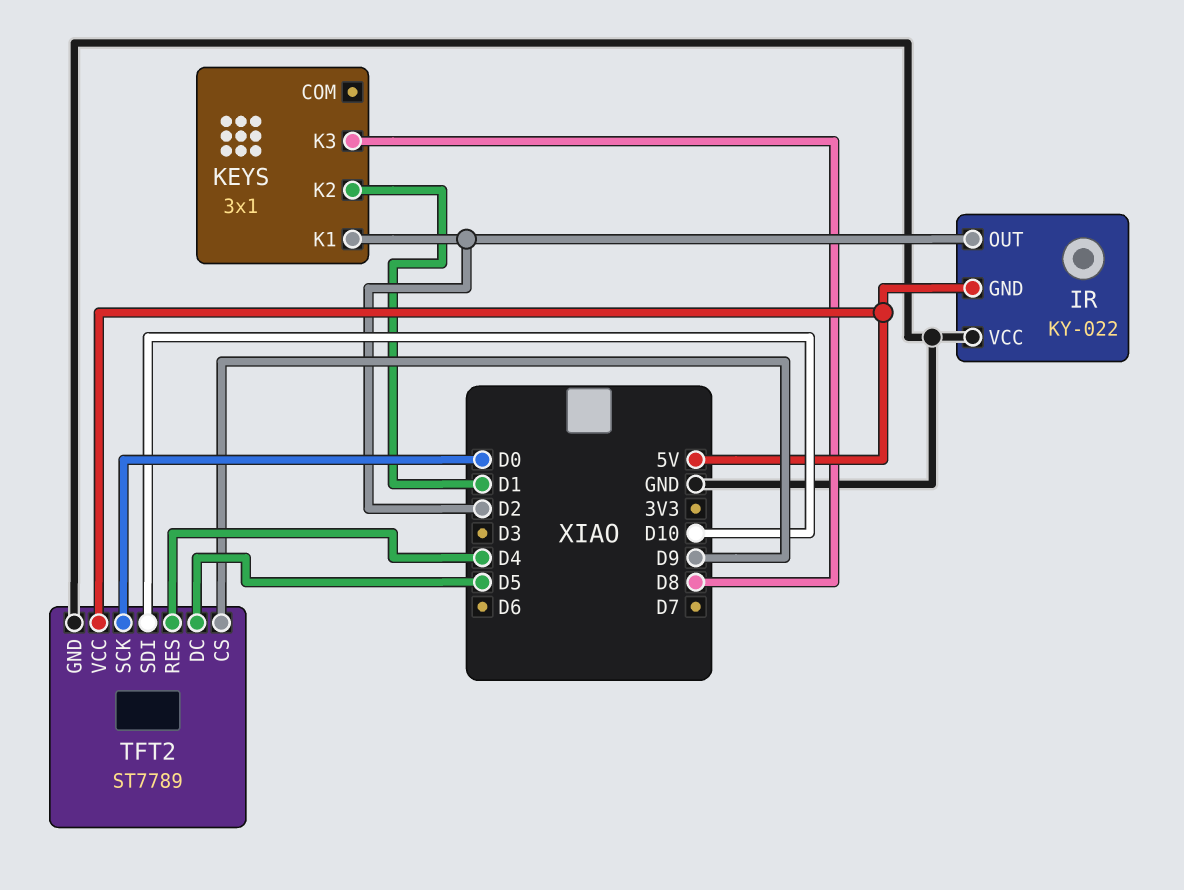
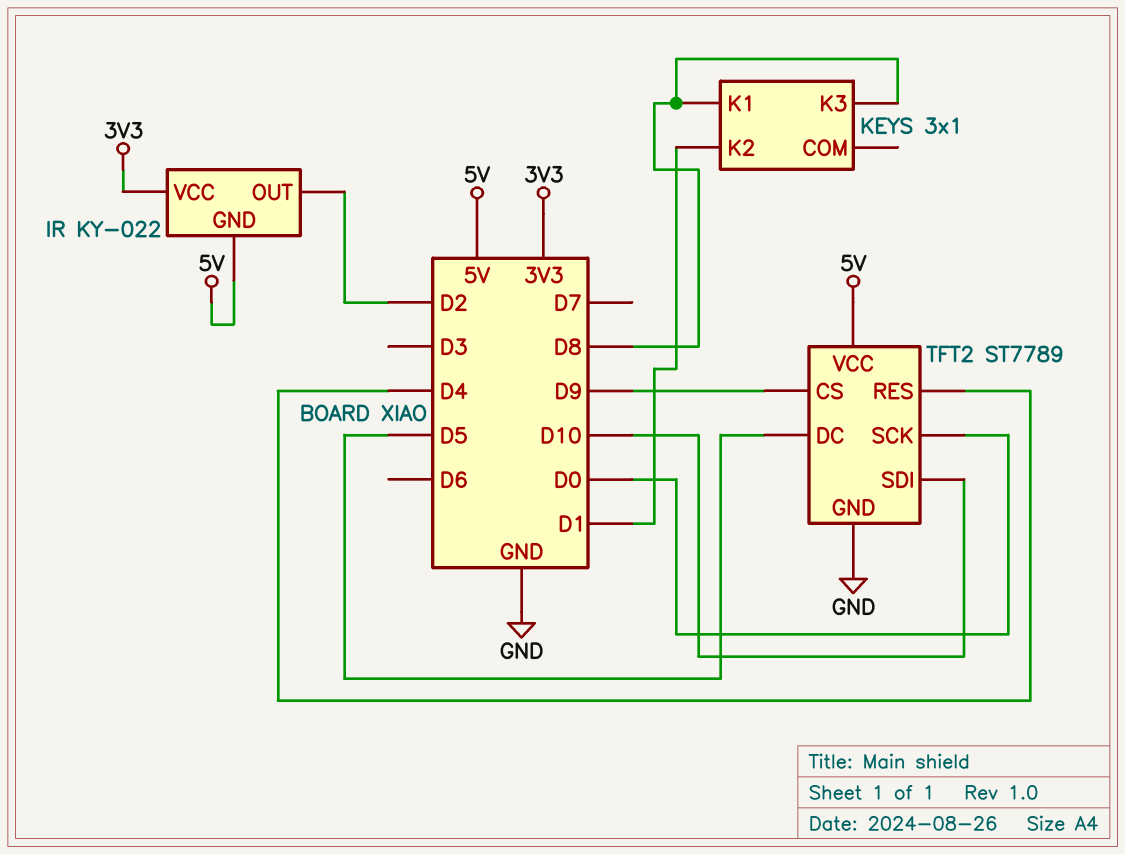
IR pin VCC: GND -> 3V3
KEYS pin K1: D2 -> D8

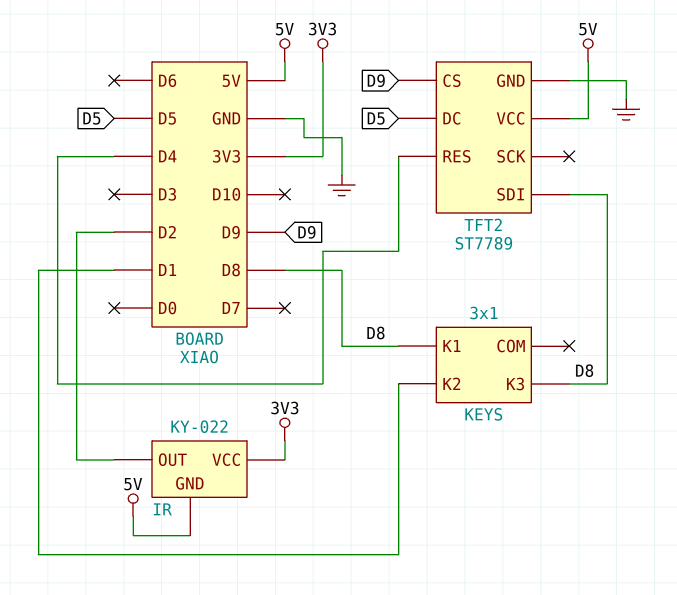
TFT2 pin SCK: D0 -> none
TFT2 pin SDI: D10 -> D8

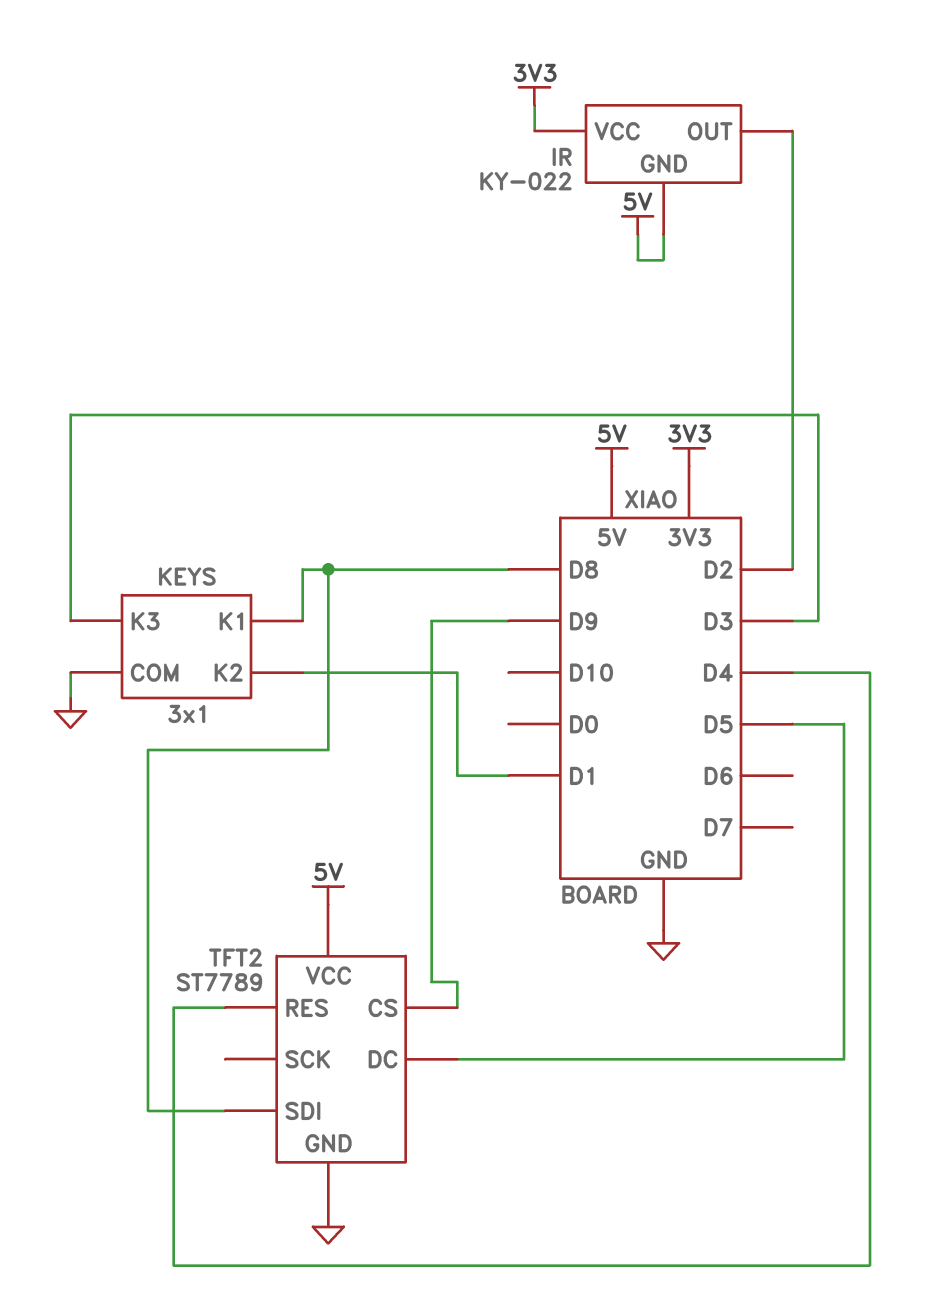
KEYS pin COM: none -> GND
KEYS pin K3: D8 -> D3

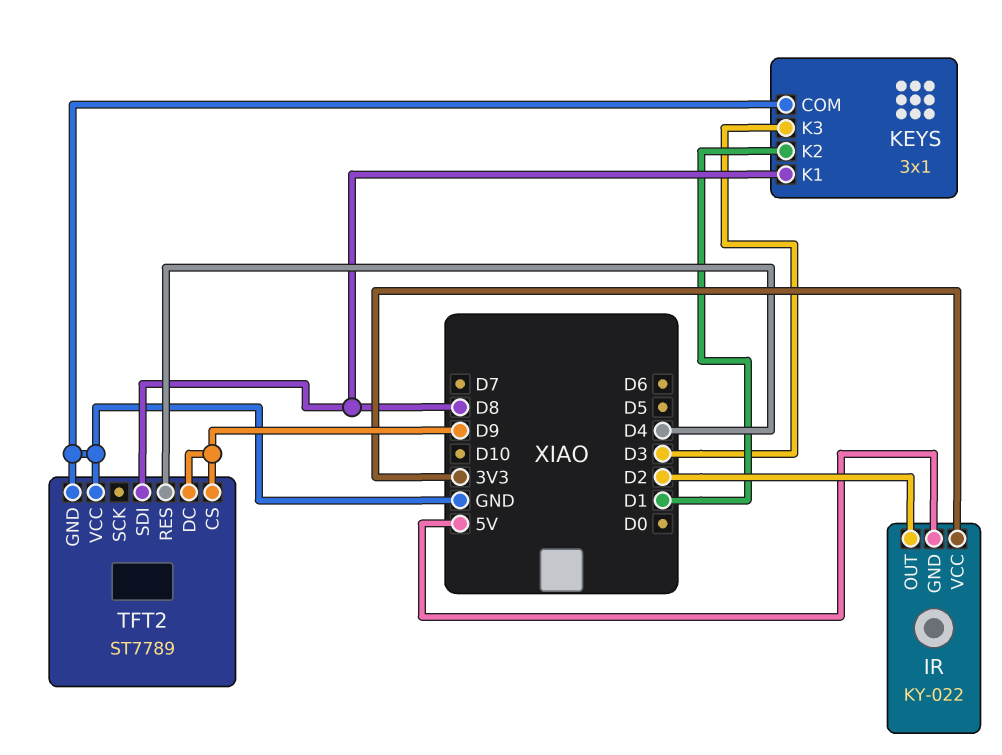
TFT2 pin DC: D5 -> D9
TFT2 pin VCC: 5V -> GND

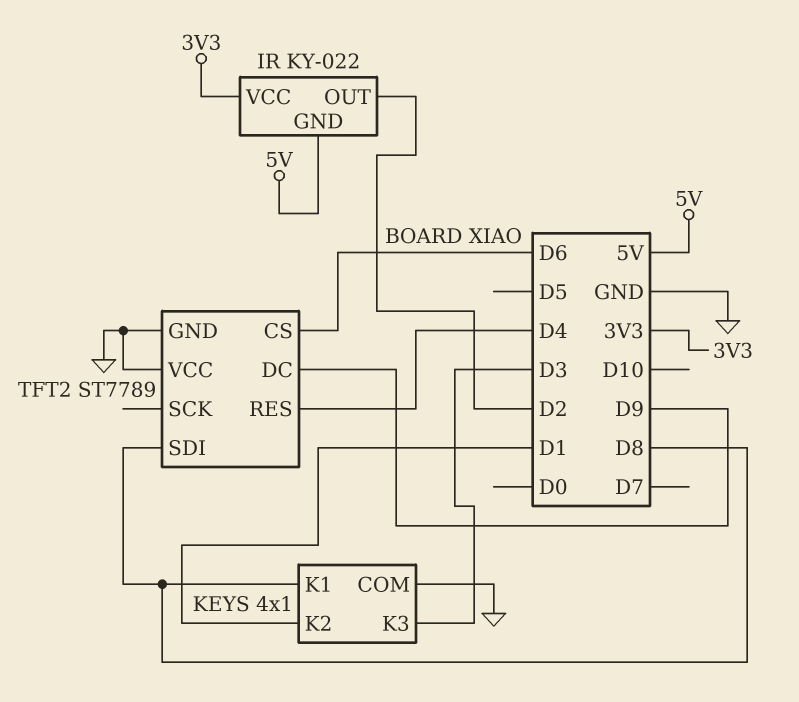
KEYS: 3x1 -> 4x1
TFT2 pin CS: D9 -> D6

